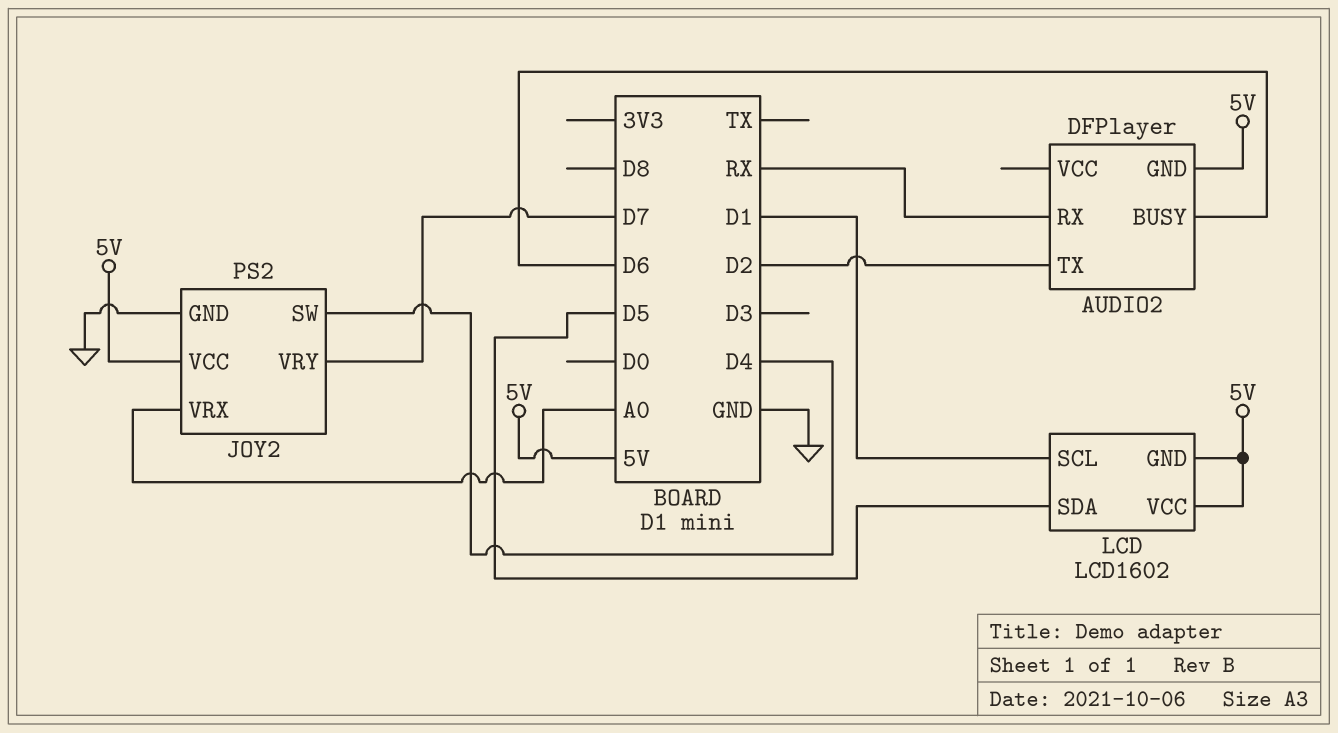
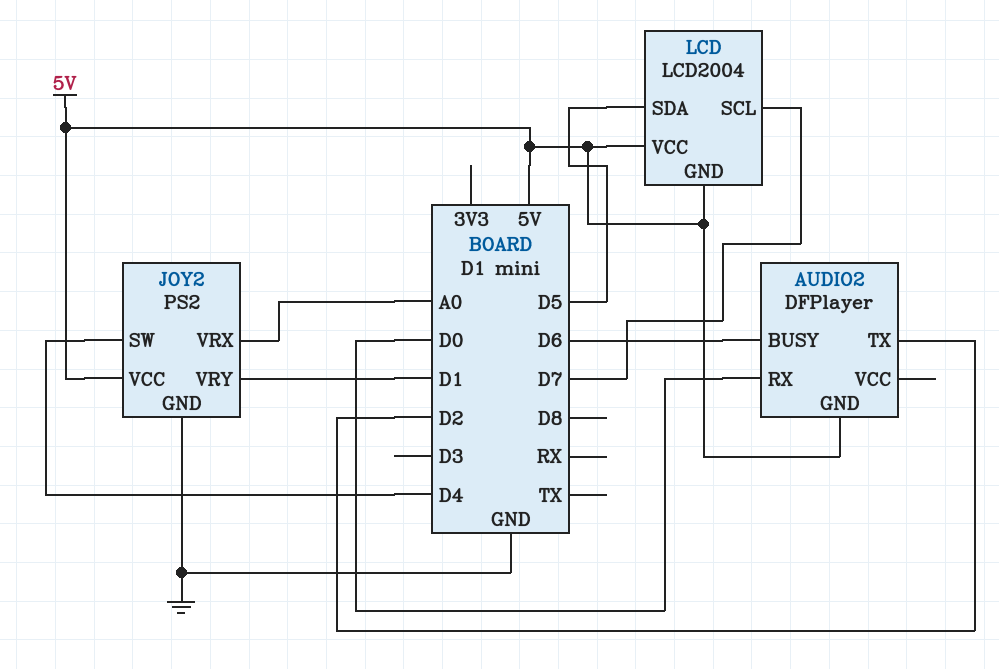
AUDIO2 pin RX: RX -> D0
JOY2 pin VRY: D7 -> D1
LCD: LCD1602 -> LCD2004
LCD pin SCL: D1 -> D7

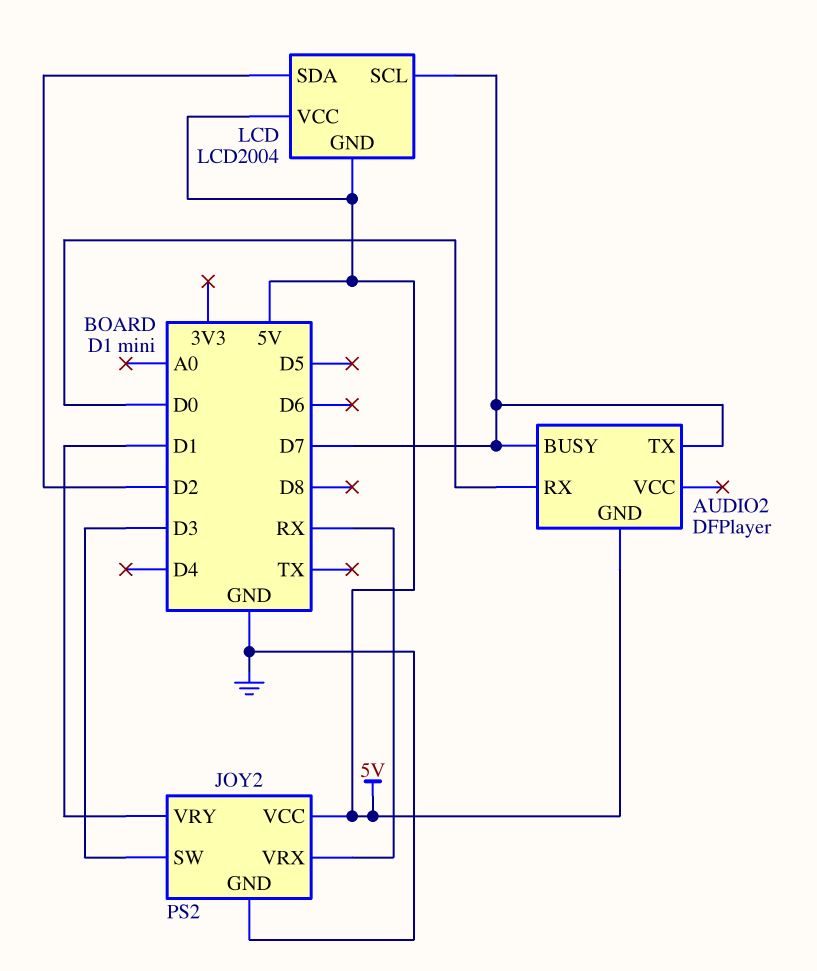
AUDIO2 pin BUSY: D6 -> D7
AUDIO2 pin TX: D2 -> D7
JOY2 pin SW: D4 -> D3
JOY2 pin VRX: A0 -> RX
LCD pin SDA: D5 -> D2

